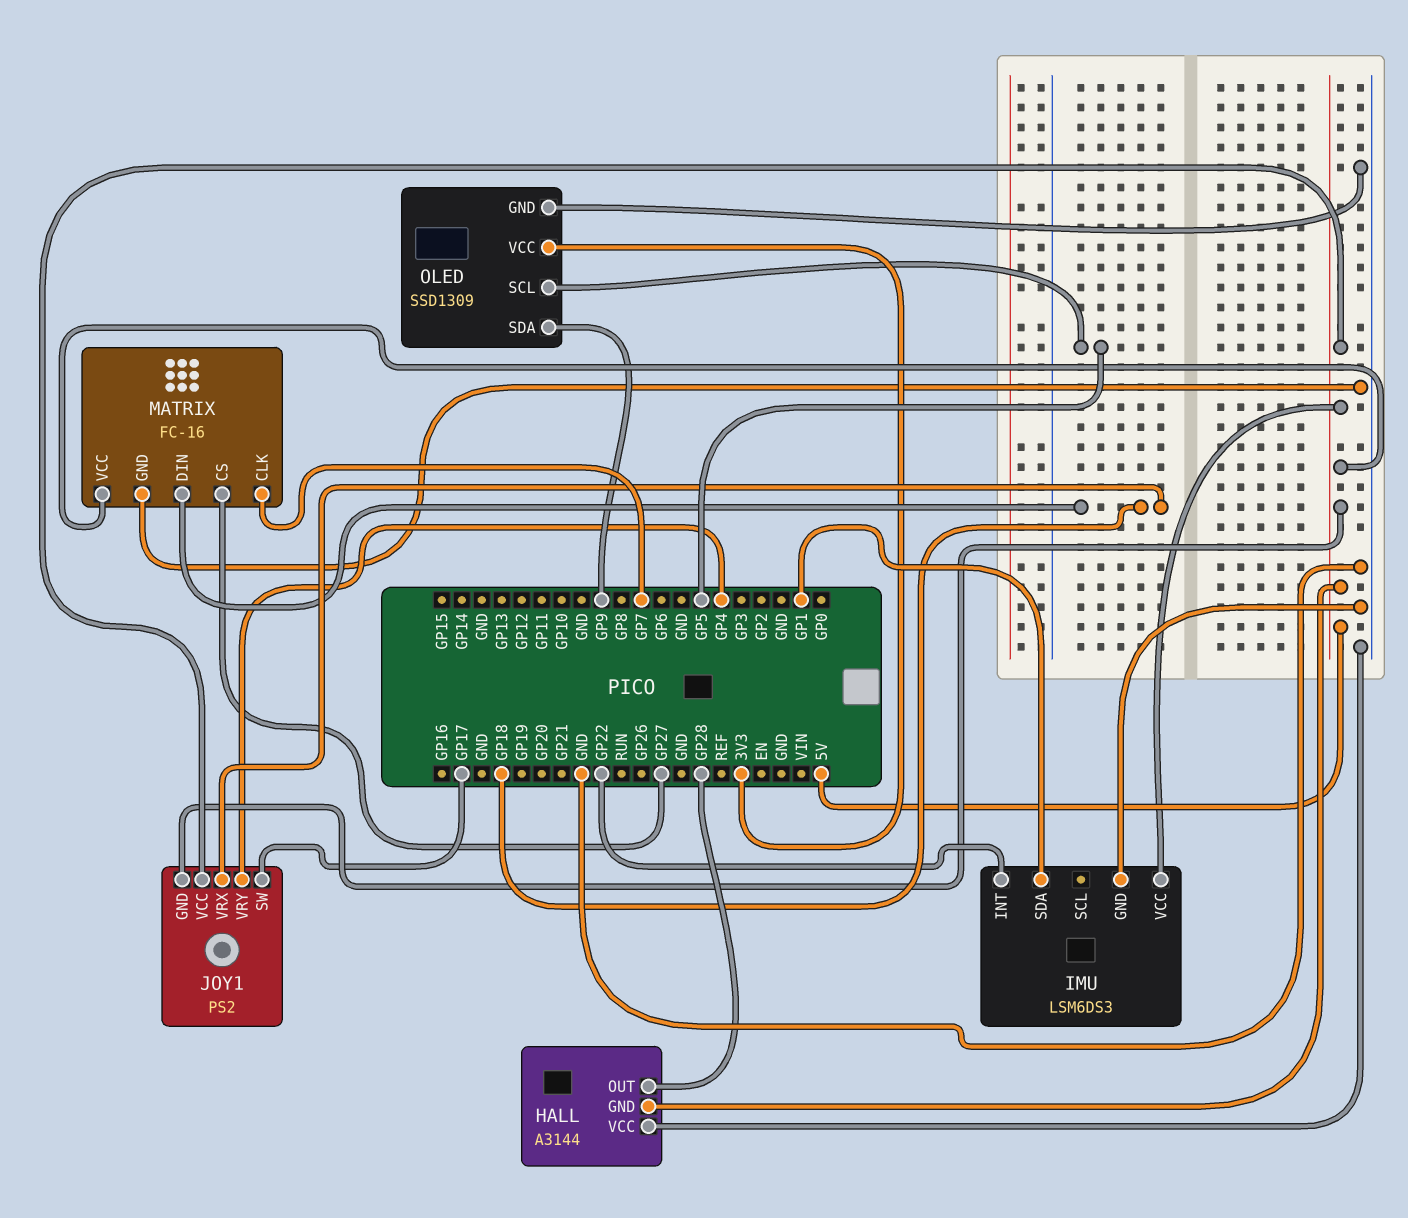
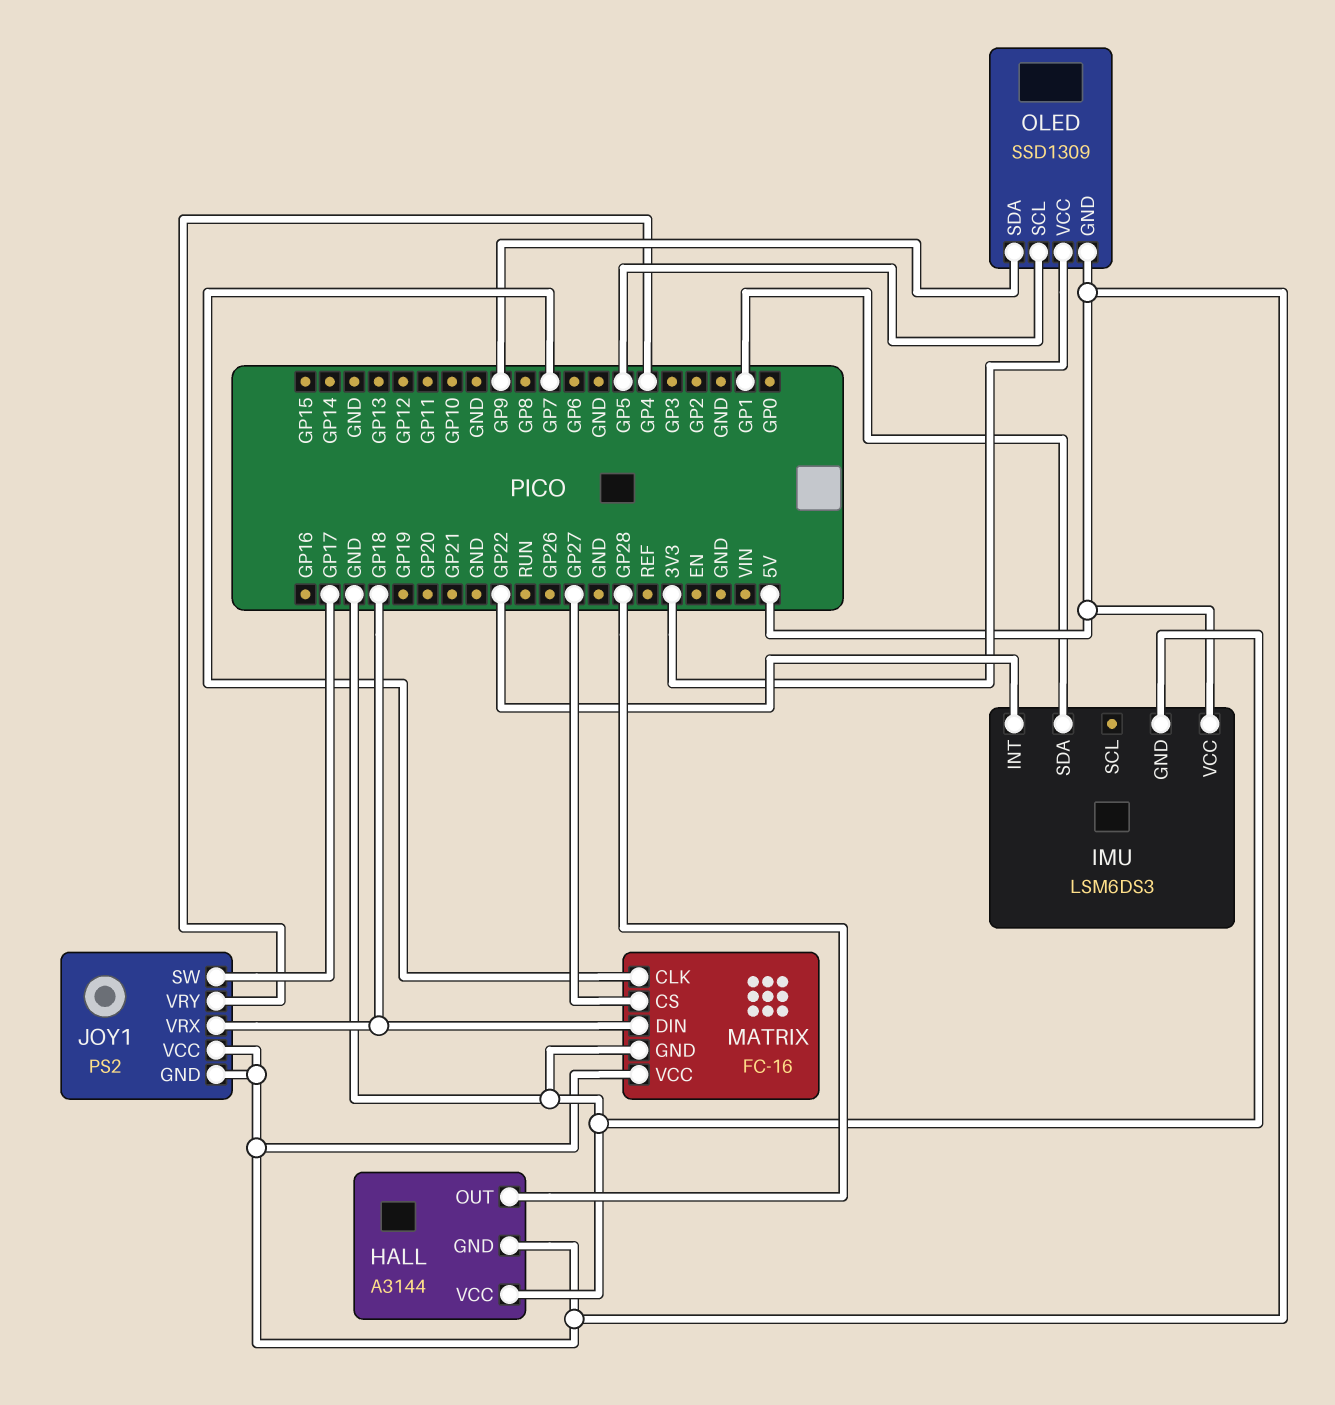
OLED pin GND: GND -> 5V

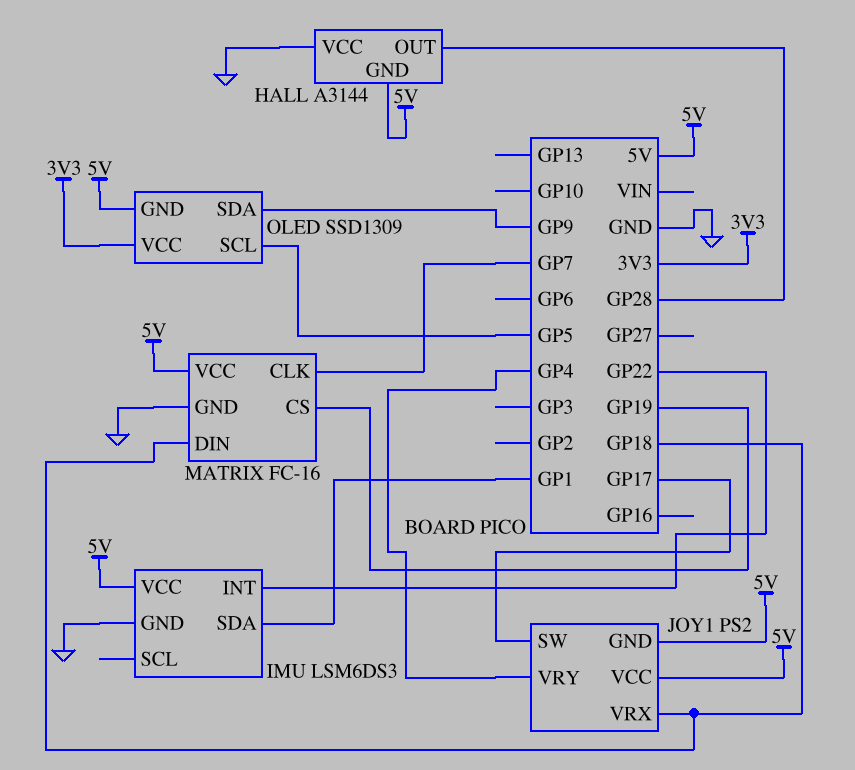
MATRIX pin CS: GP27 -> GP19

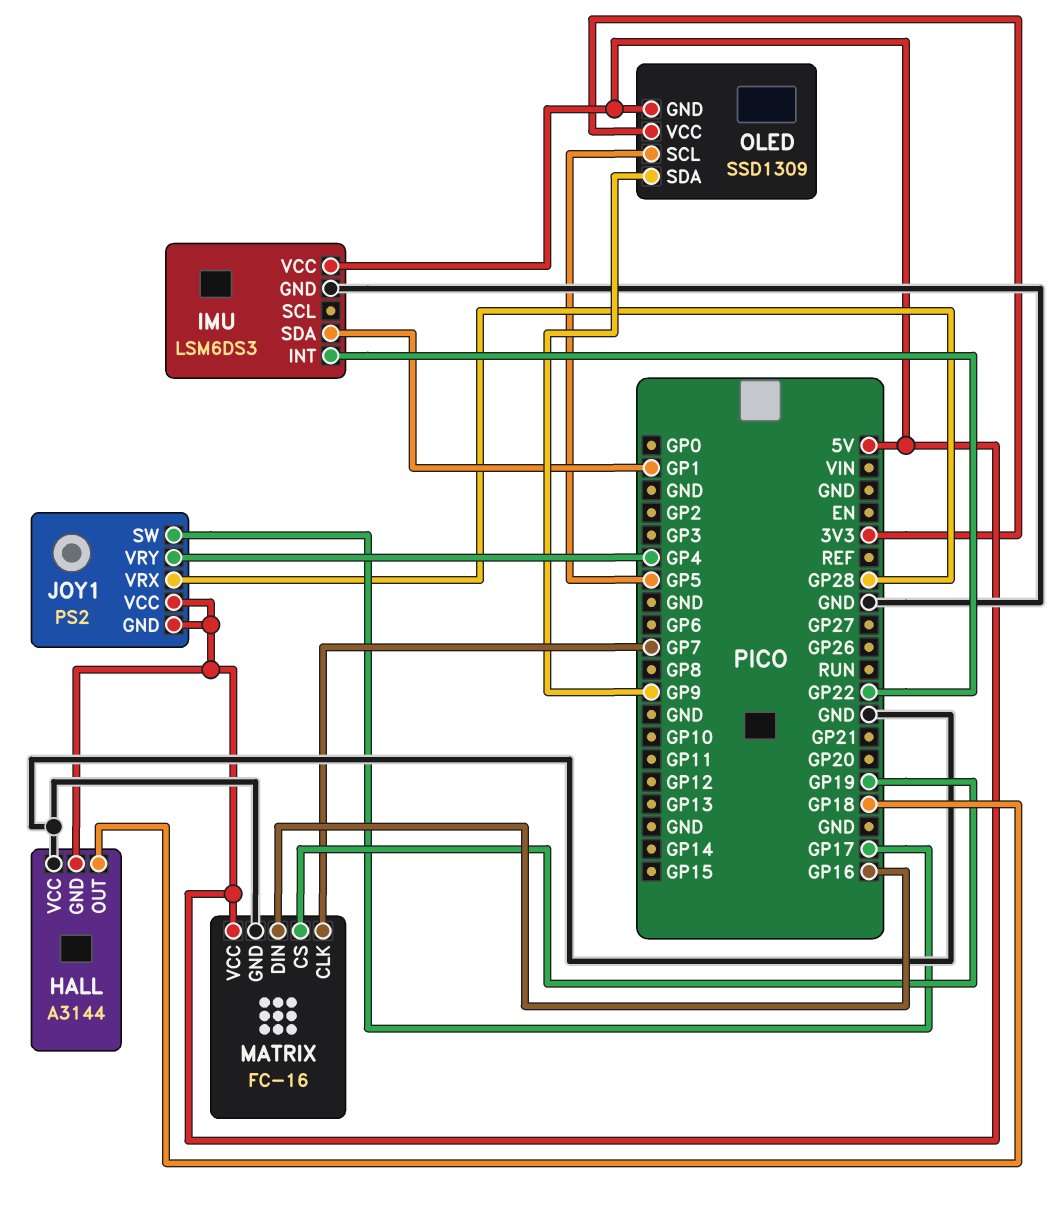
HALL pin OUT: GP28 -> GP18
JOY1 pin VRX: GP18 -> GP28
MATRIX pin DIN: GP18 -> GP16

